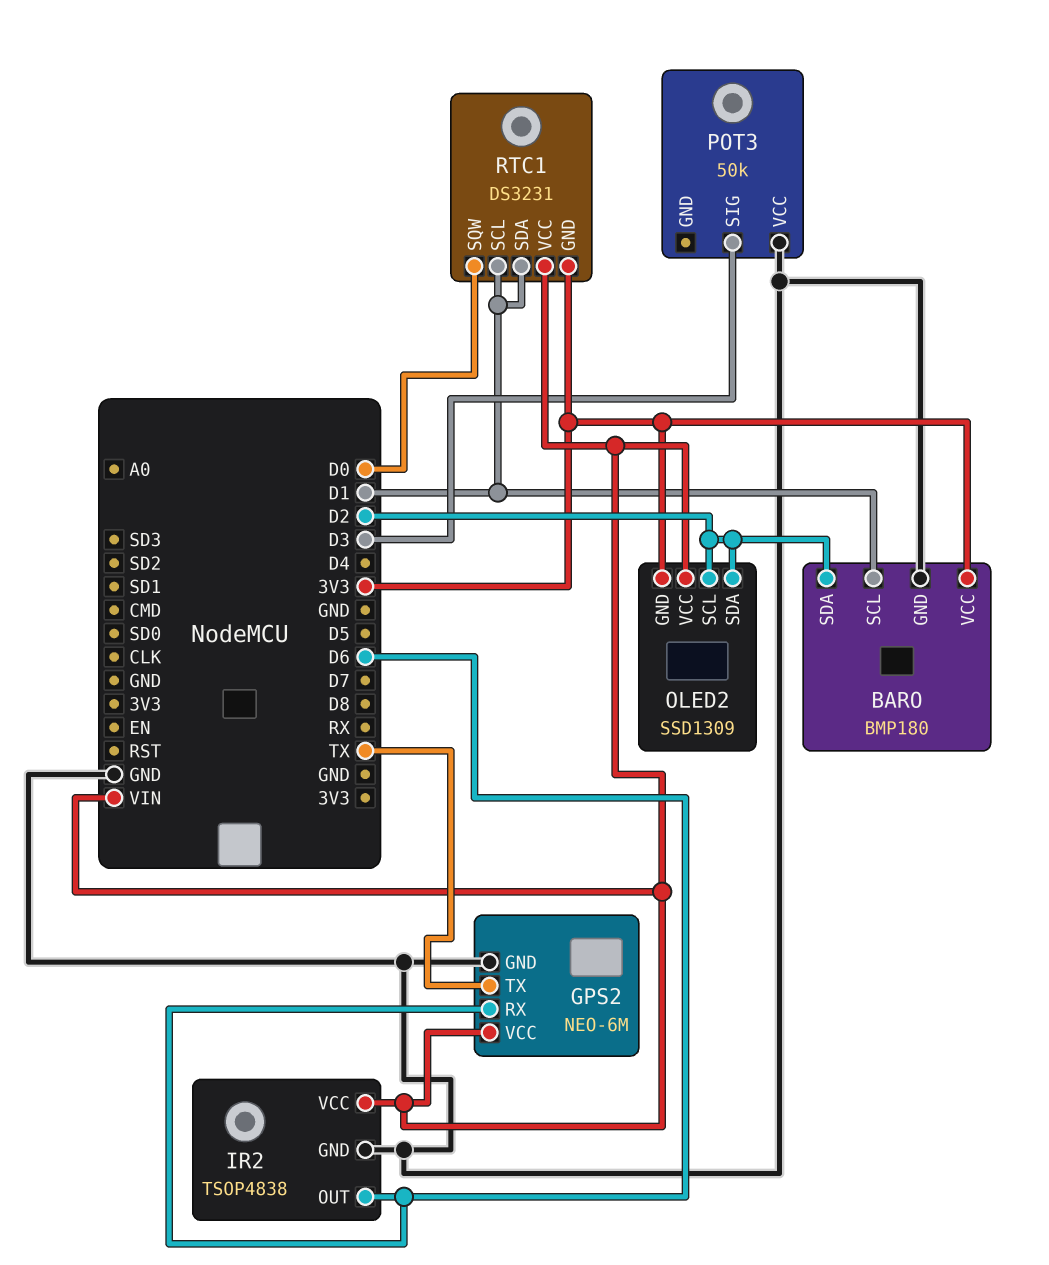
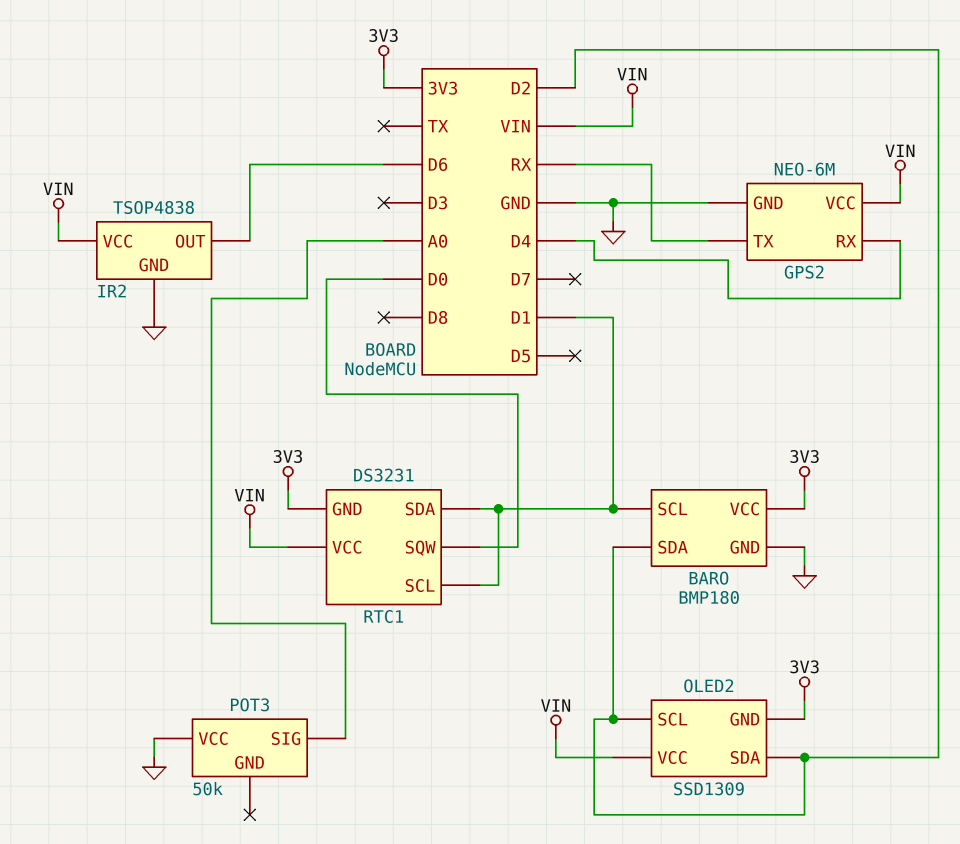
GPS2 pin RX: D6 -> D4
GPS2 pin TX: TX -> RX
POT3 pin SIG: D3 -> A0

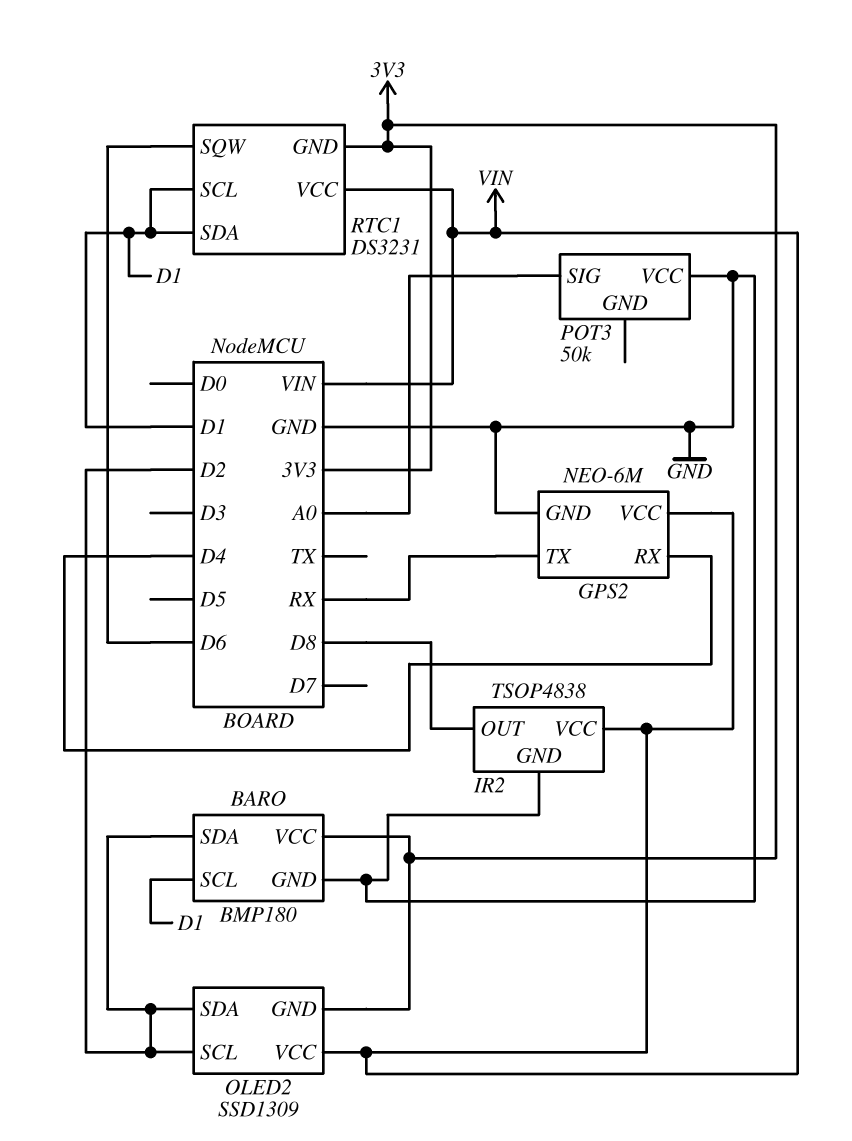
IR2 pin OUT: D6 -> D8
RTC1 pin SQW: D0 -> D6

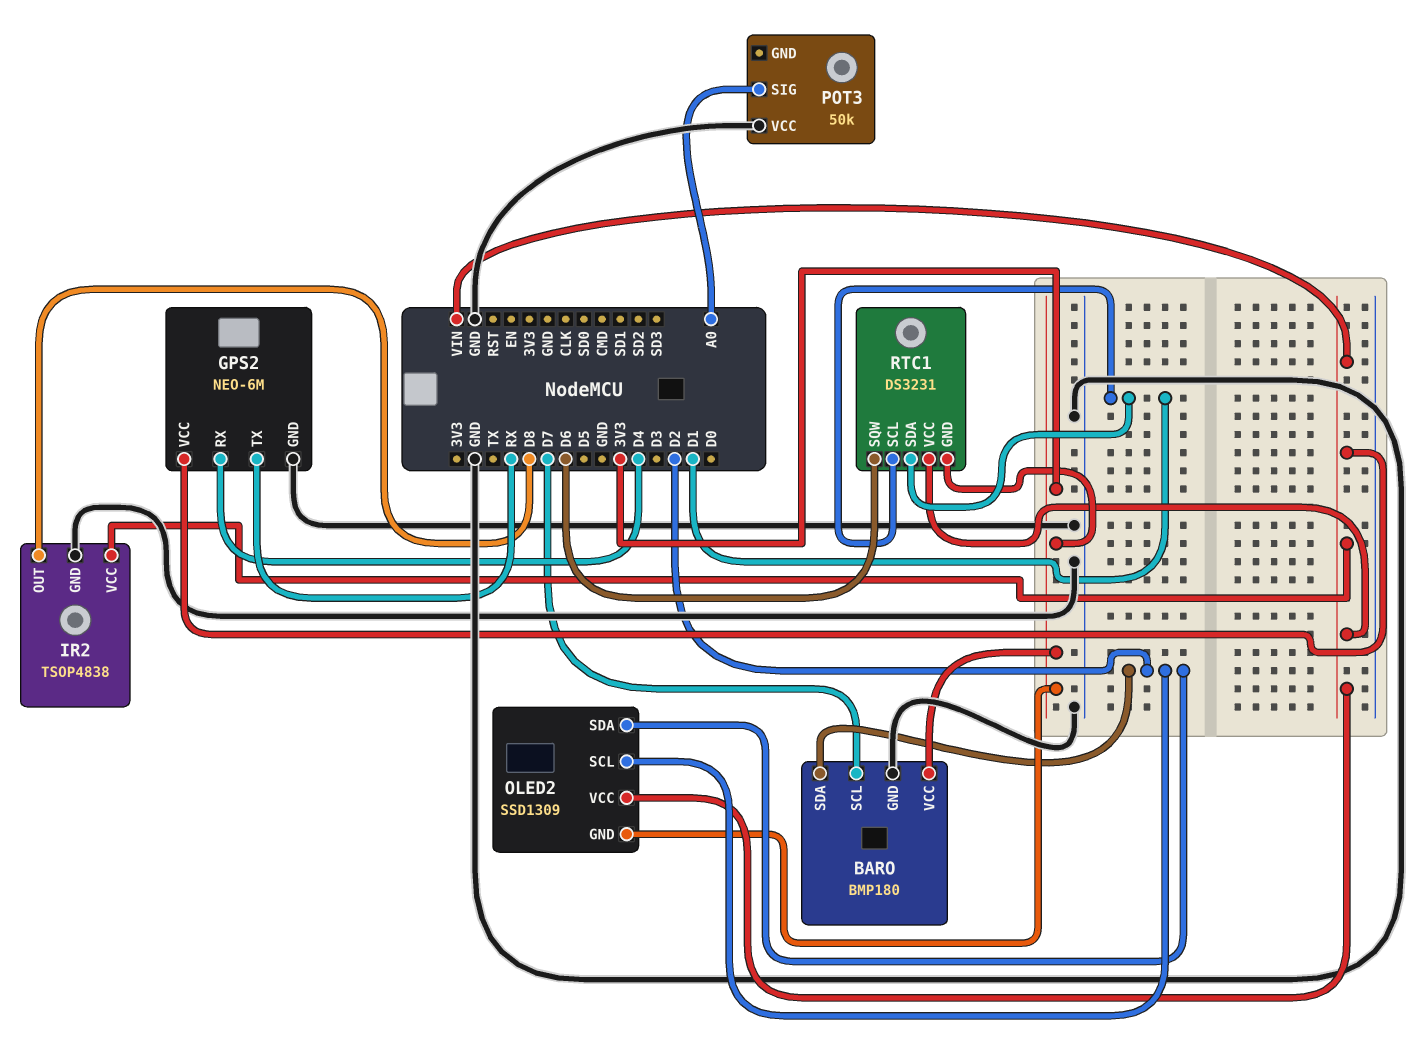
BARO pin SCL: D1 -> D7

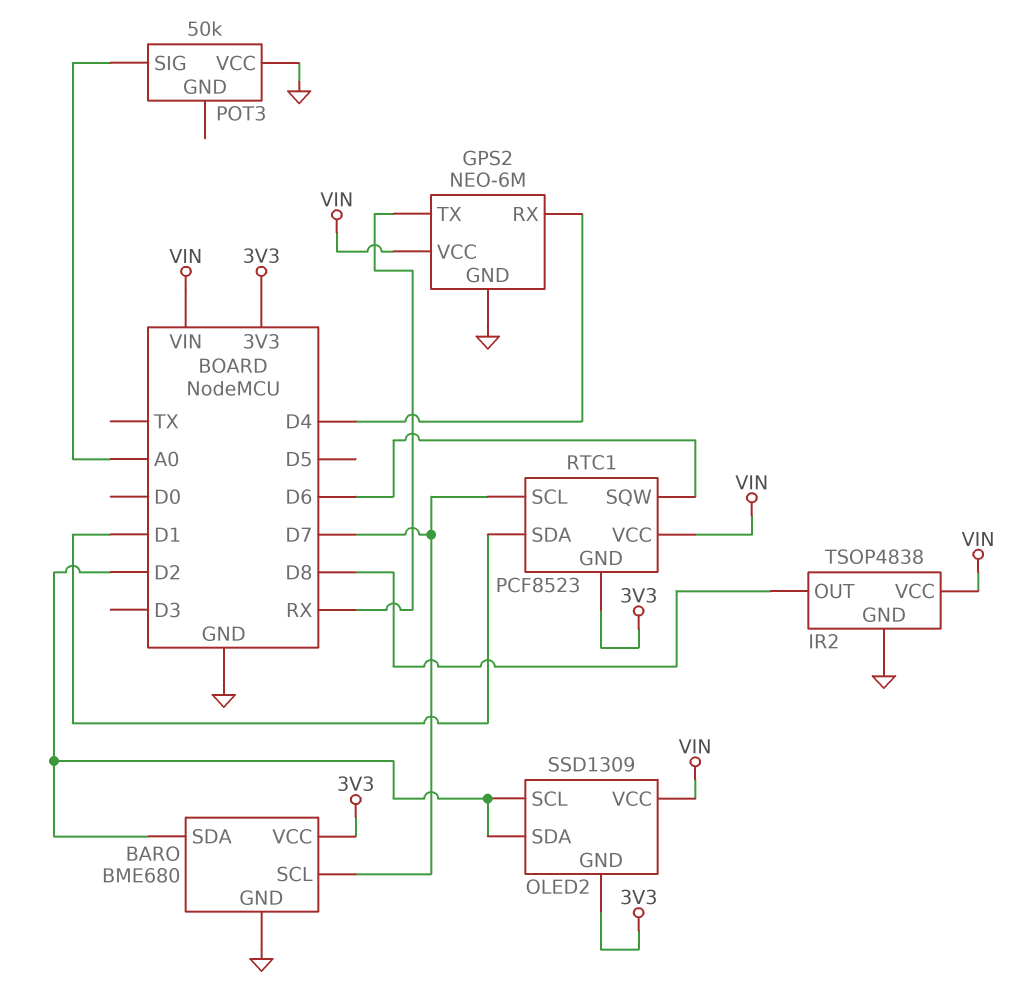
BARO: BMP180 -> BME680
RTC1: DS3231 -> PCF8523
RTC1 pin SCL: D1 -> D7

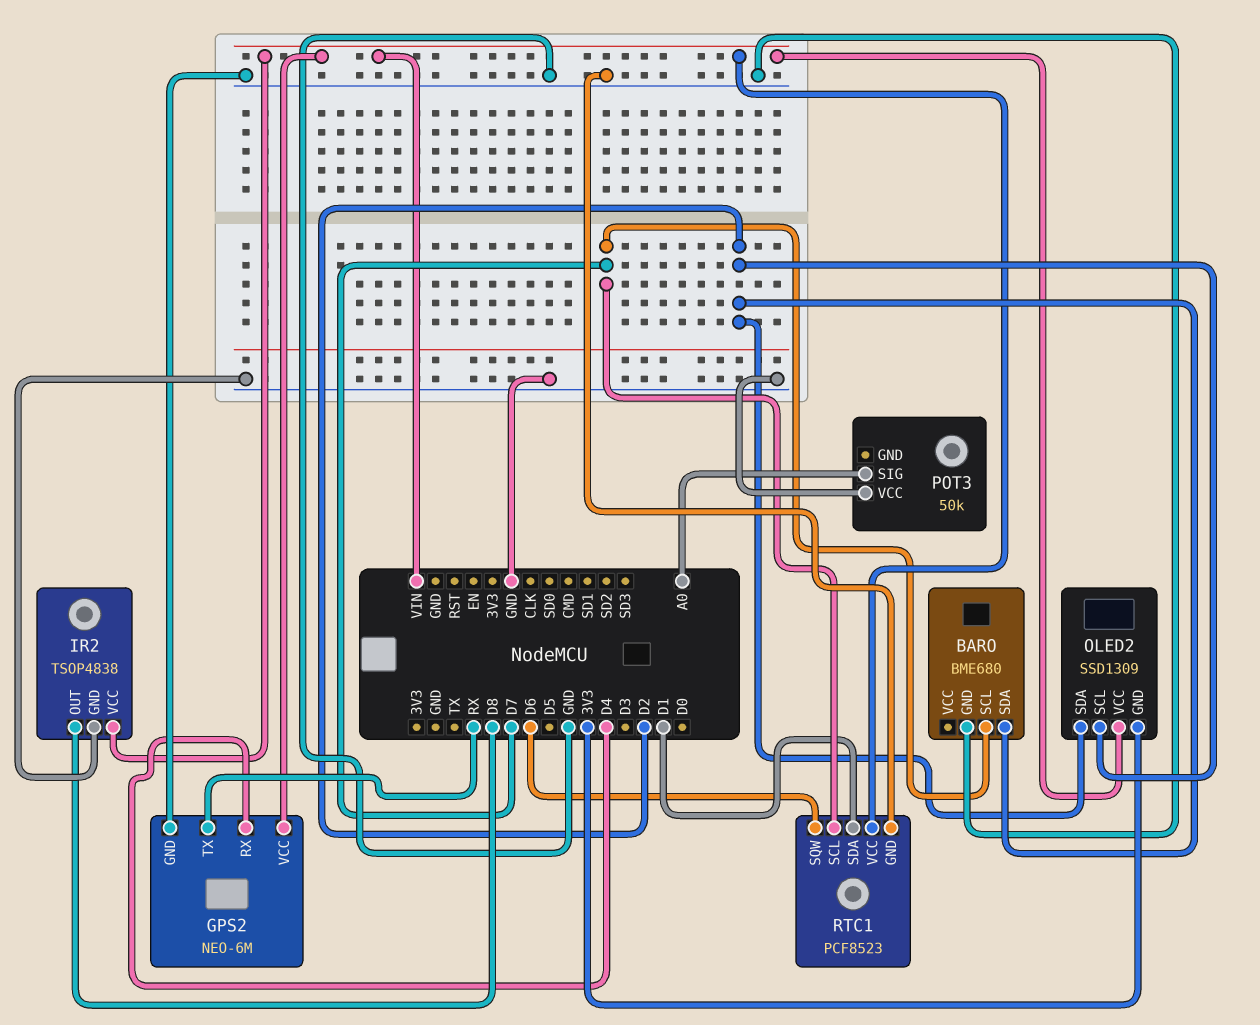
BARO pin VCC: 3V3 -> none
RTC1 pin GND: 3V3 -> GND

